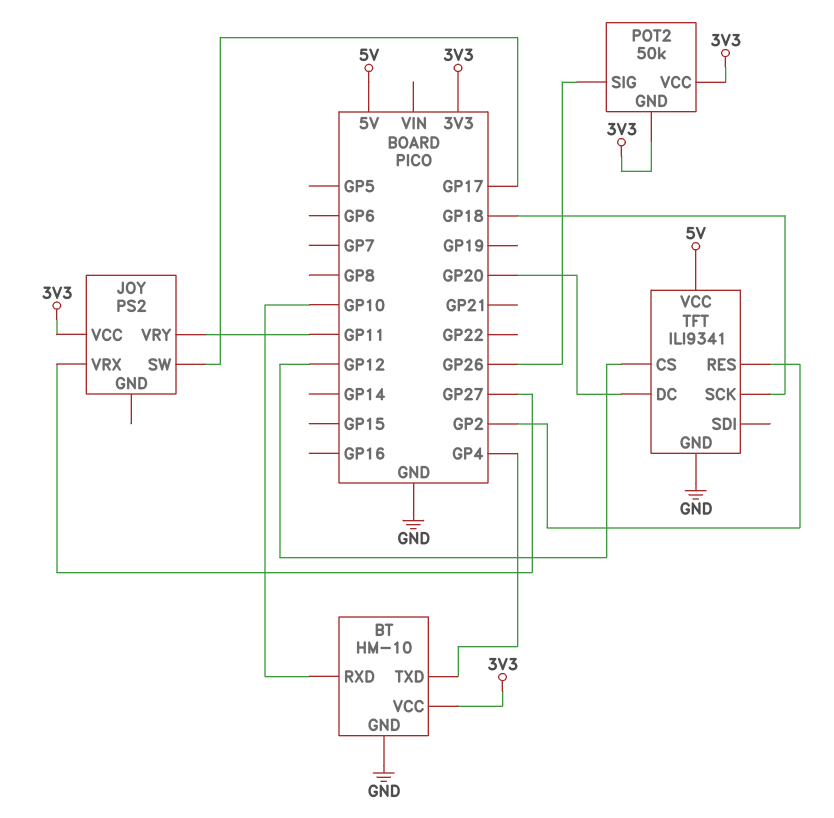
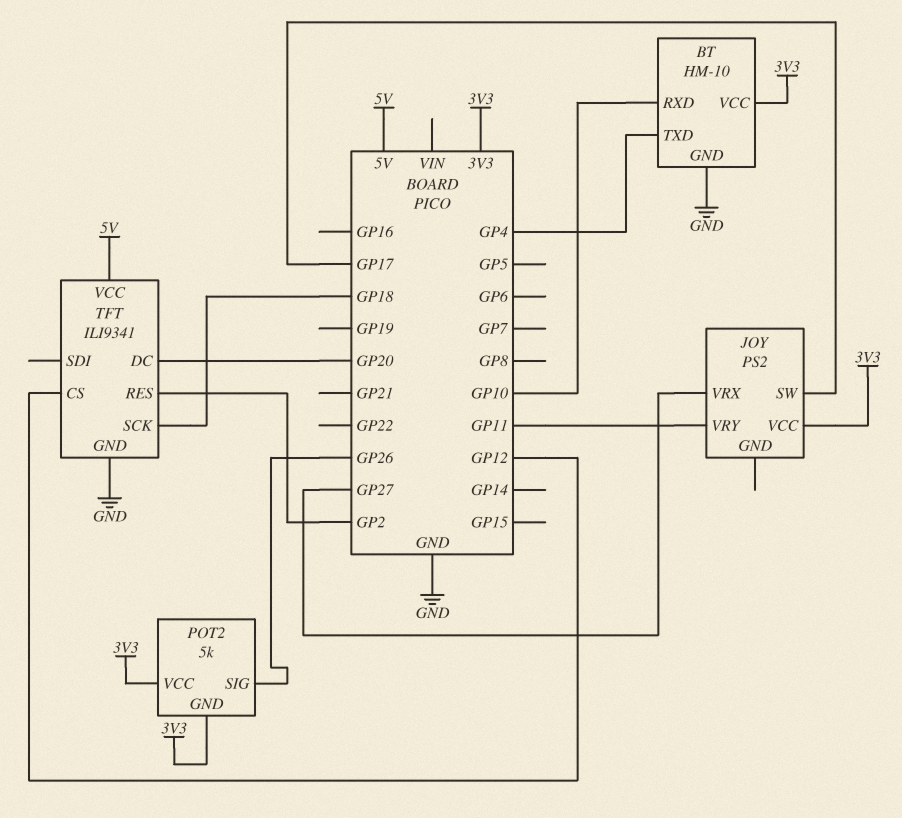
POT2: 50k -> 5k

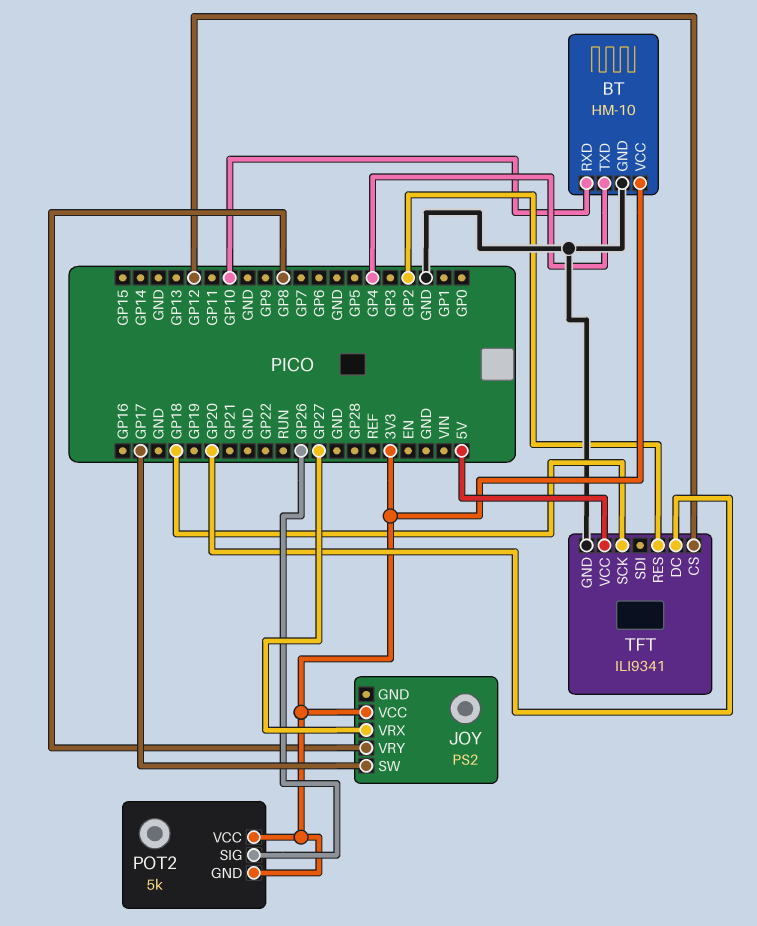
JOY pin VRY: GP11 -> GP8

